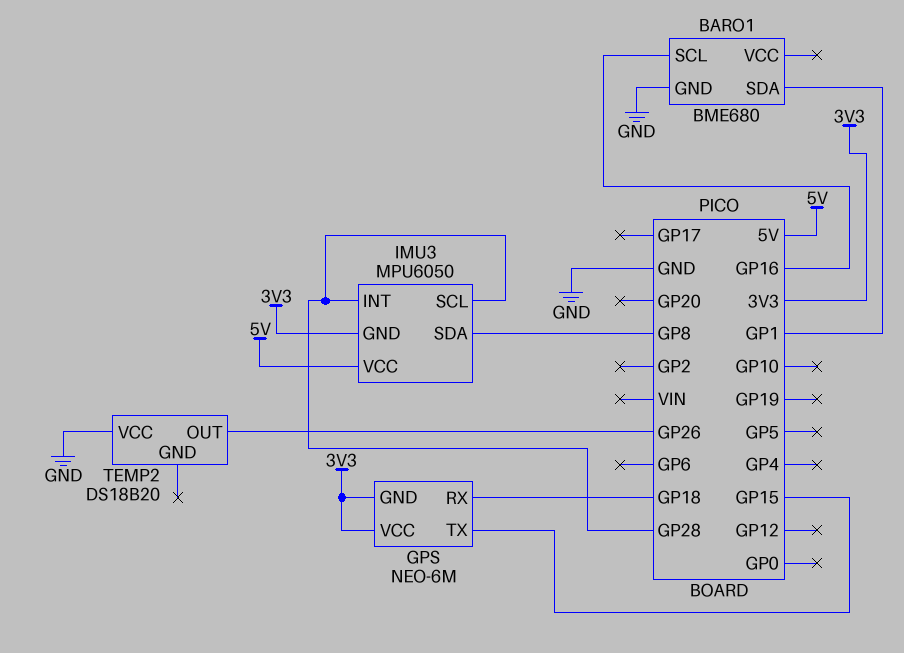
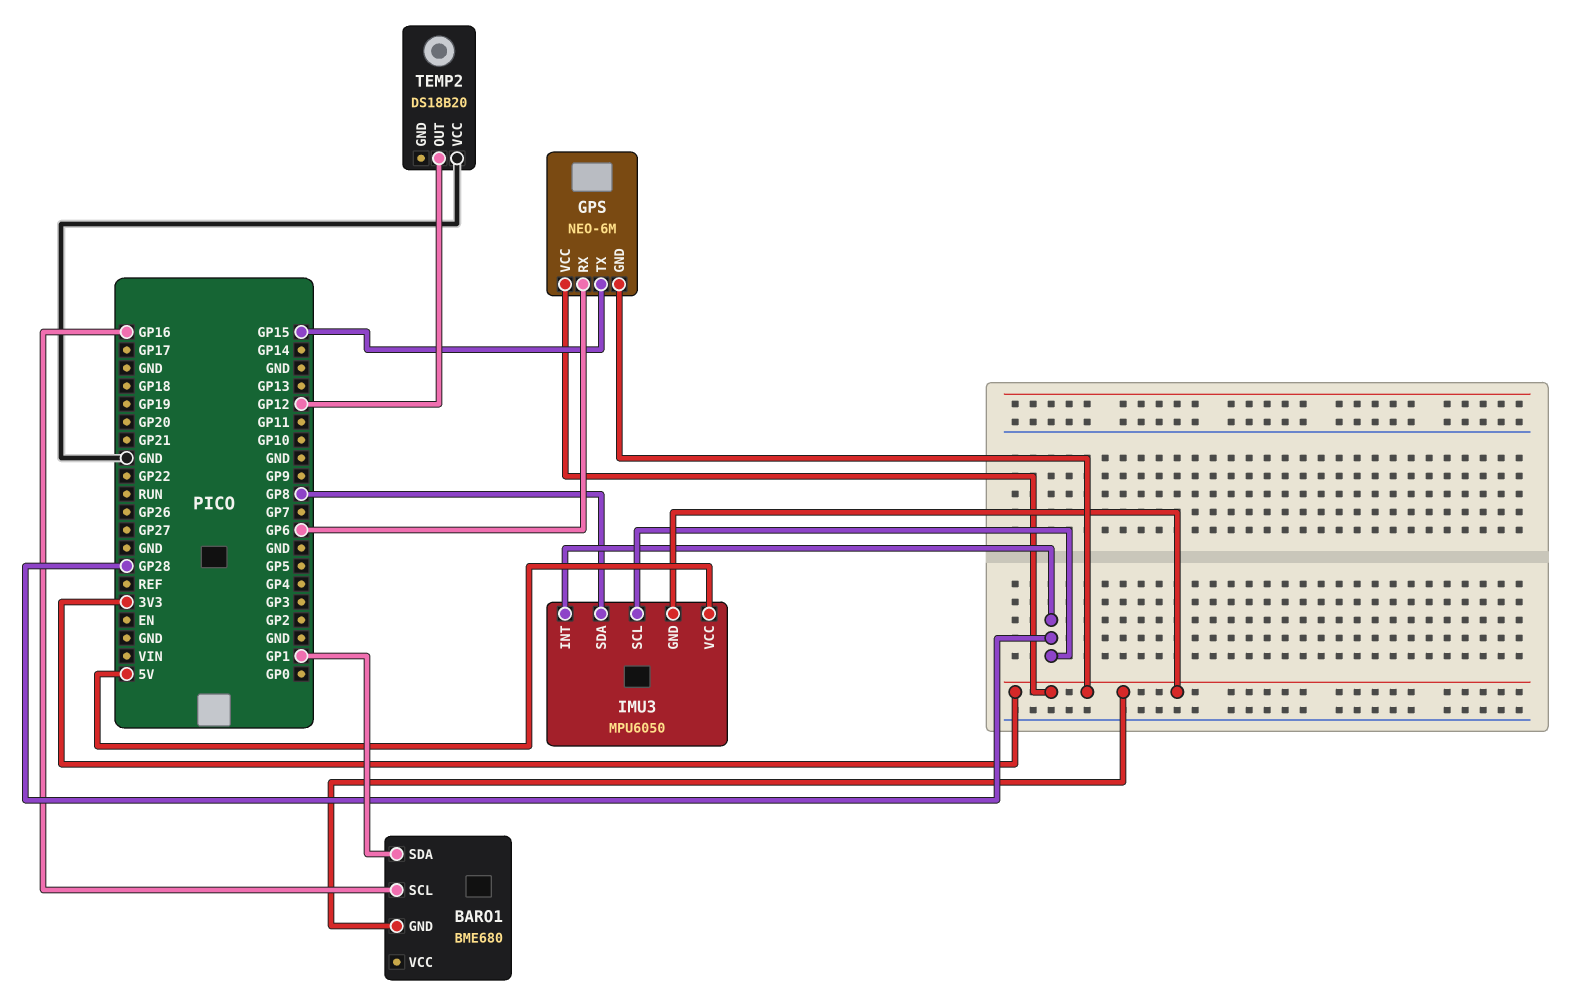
BARO1 pin GND: GND -> 3V3
GPS pin RX: GP18 -> GP6
TEMP2 pin OUT: GP26 -> GP12

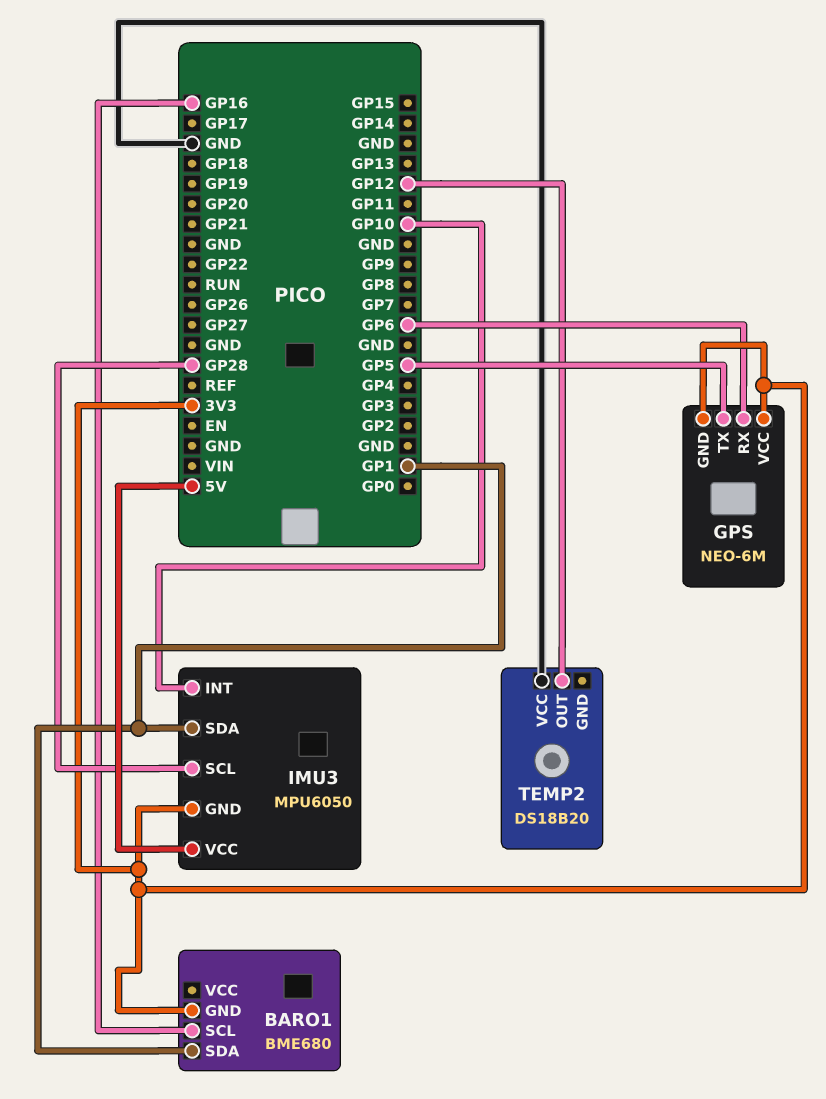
GPS pin TX: GP15 -> GP5
IMU3 pin INT: GP28 -> GP10
IMU3 pin SDA: GP8 -> GP1

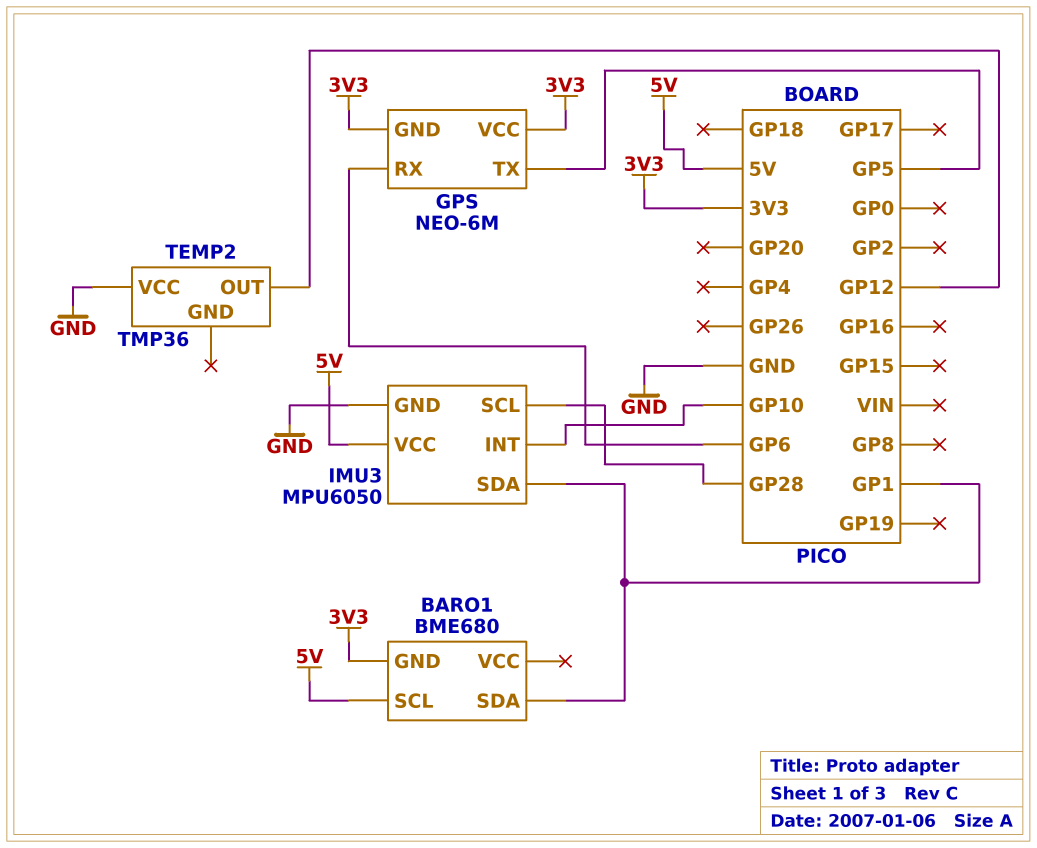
BARO1 pin SCL: GP16 -> 5V
IMU3 pin GND: 3V3 -> GND
TEMP2: DS18B20 -> TMP36

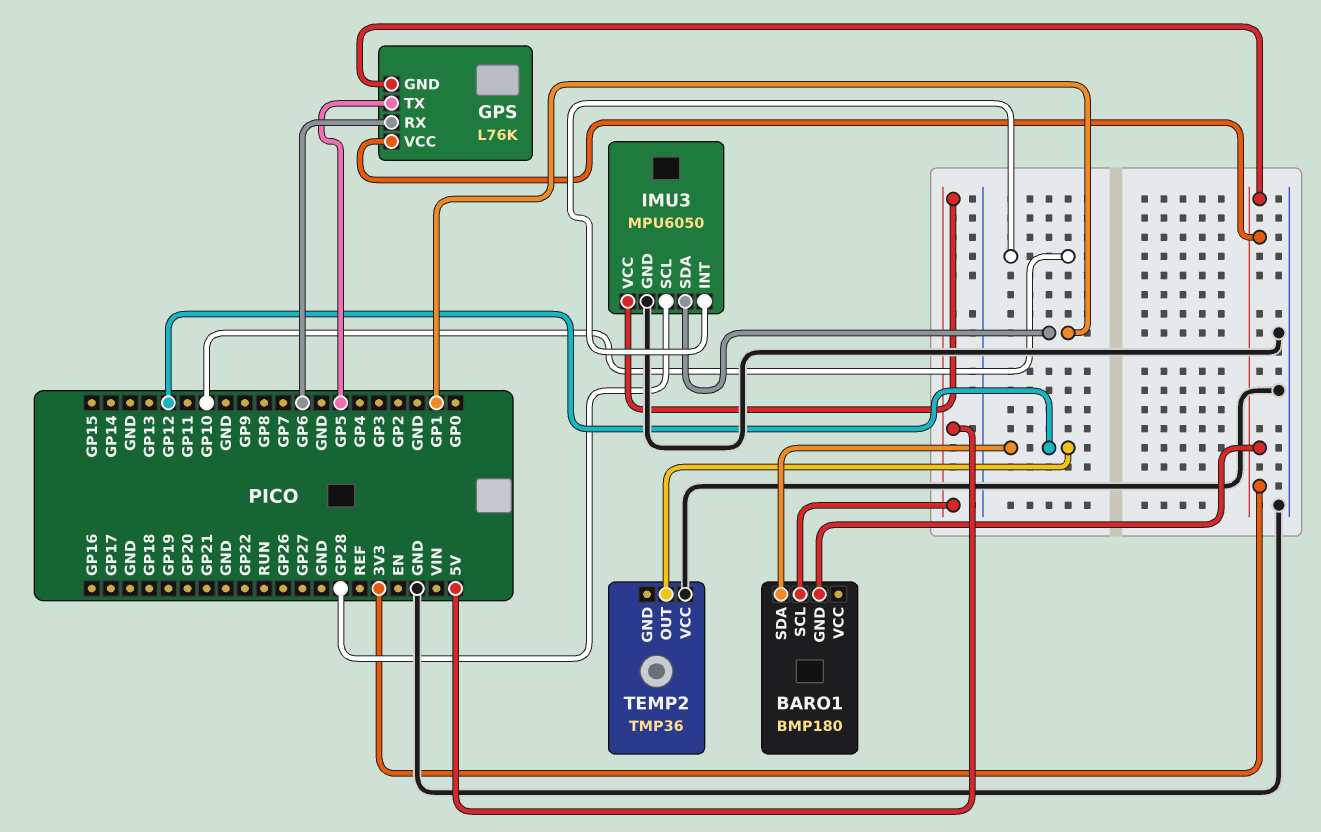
BARO1: BME680 -> BMP180
BARO1 pin SDA: GP1 -> GP12
GPS: NEO-6M -> L76K

